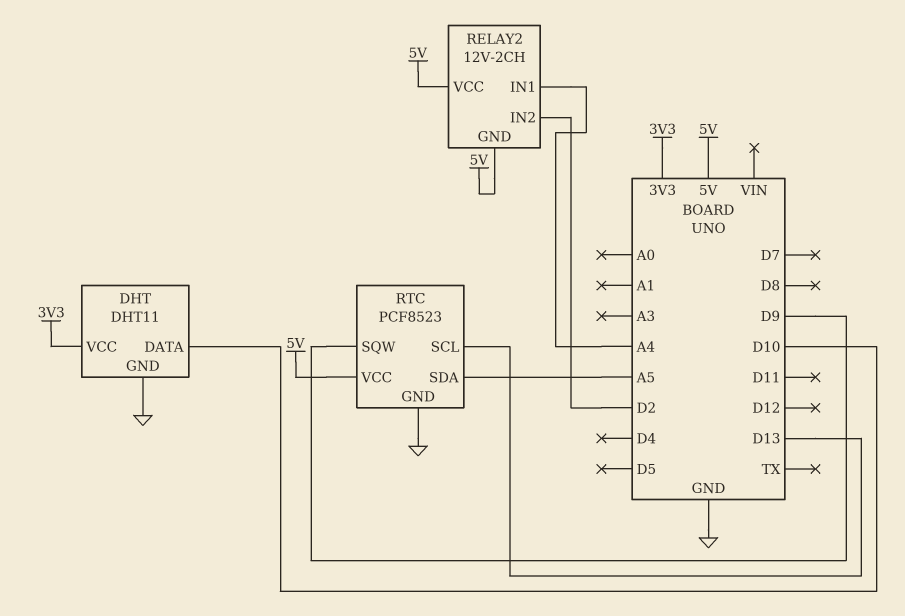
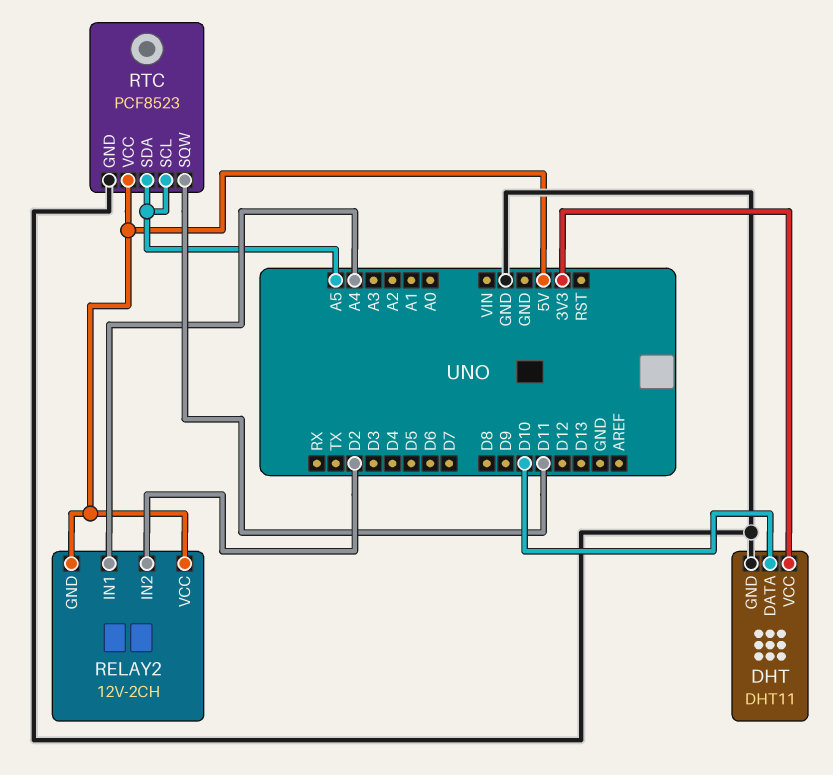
RTC pin SCL: D13 -> A5
RTC pin SQW: D9 -> D11

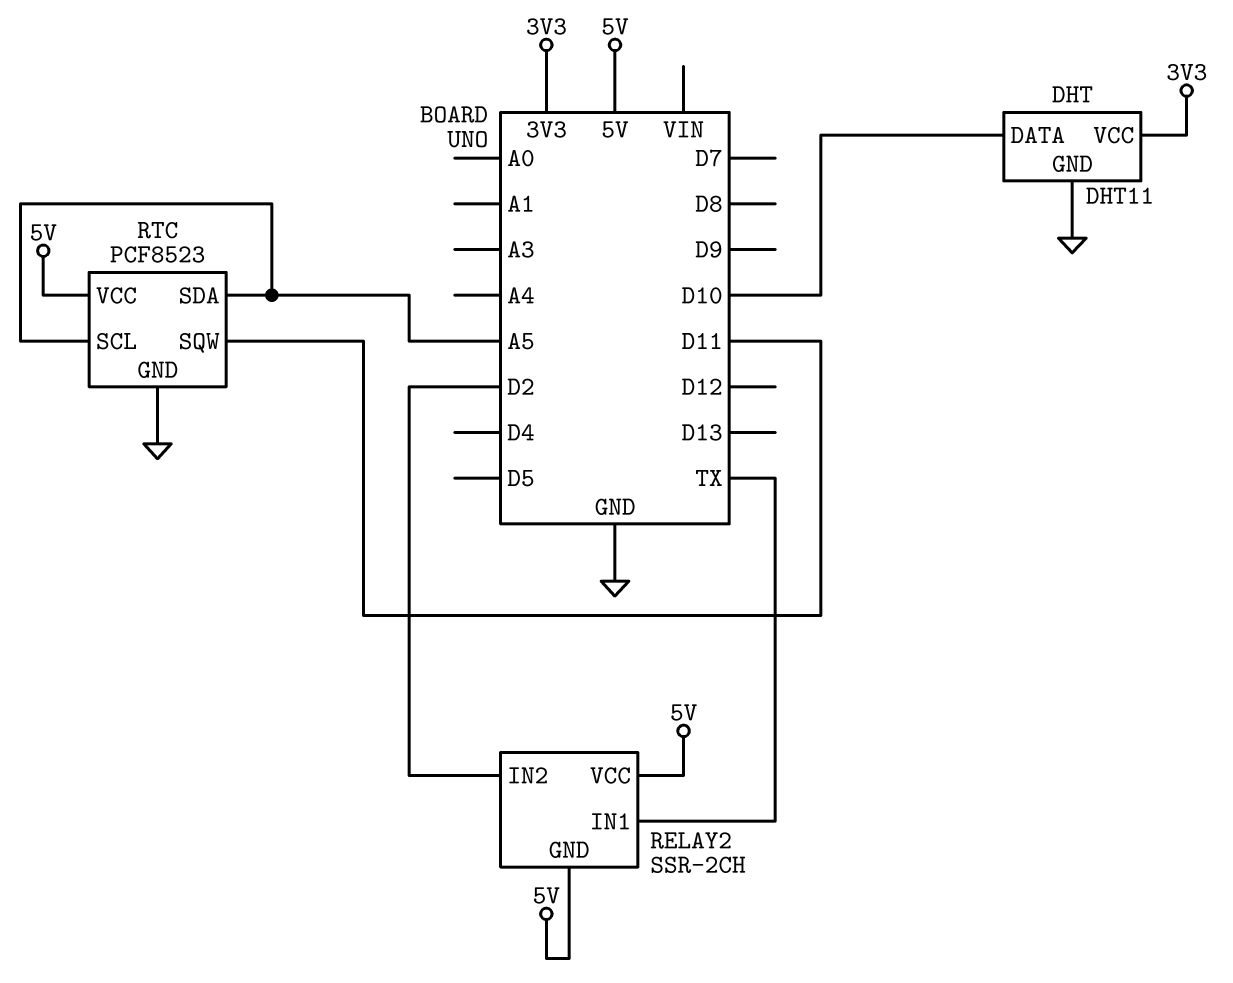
RELAY2: 12V-2CH -> SSR-2CH
RELAY2 pin IN1: A4 -> TX

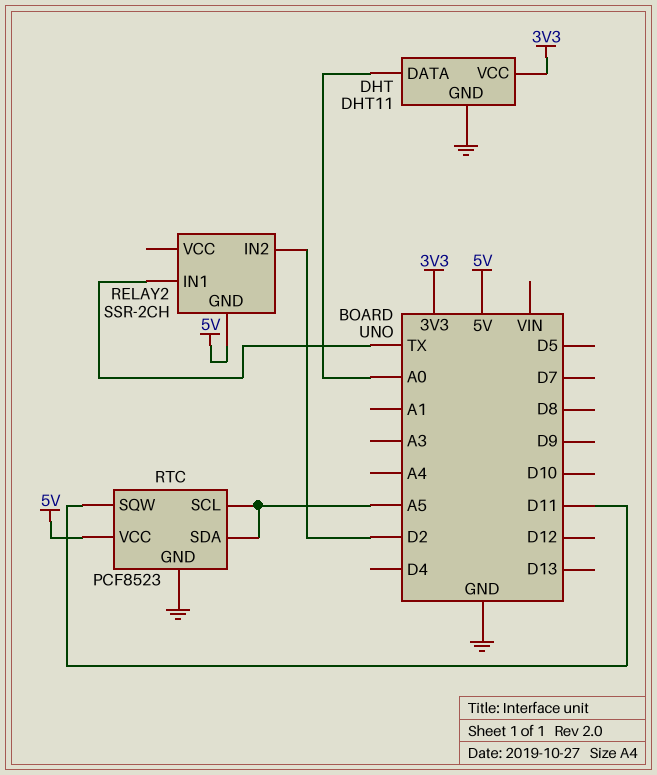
DHT pin DATA: D10 -> A0
RELAY2 pin VCC: 5V -> none

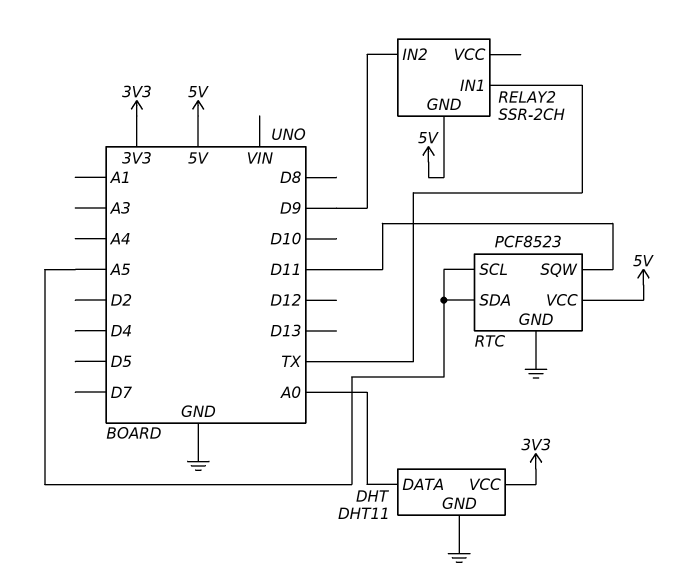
RELAY2 pin IN2: D2 -> D9

